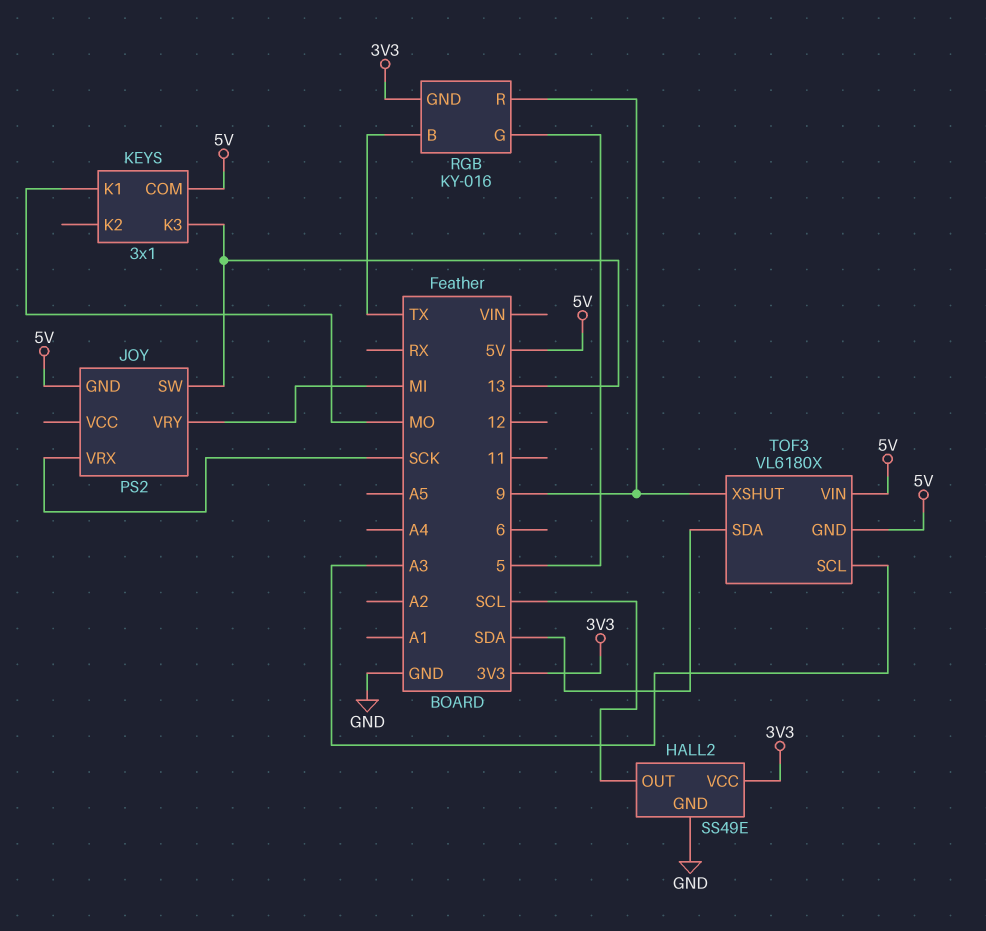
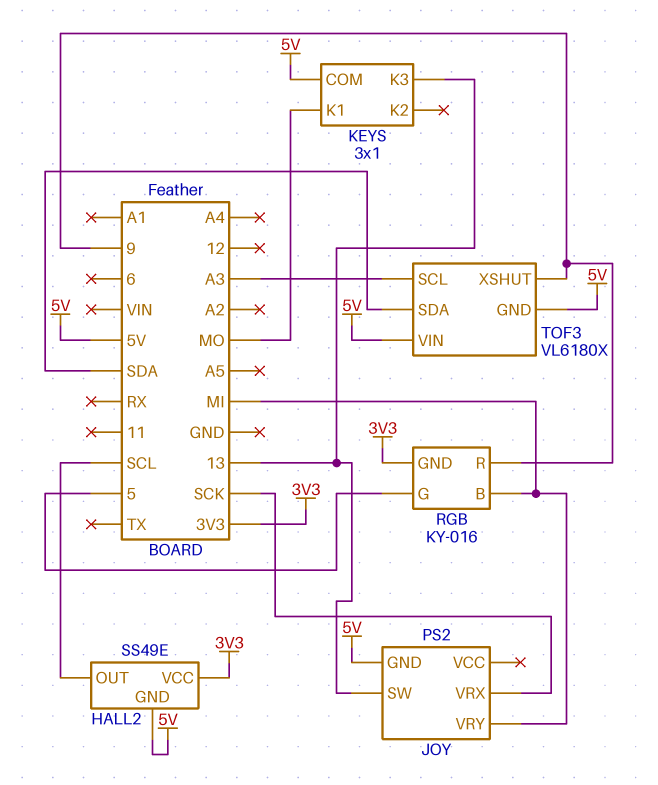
HALL2 pin GND: GND -> 5V
RGB pin B: TX -> MI

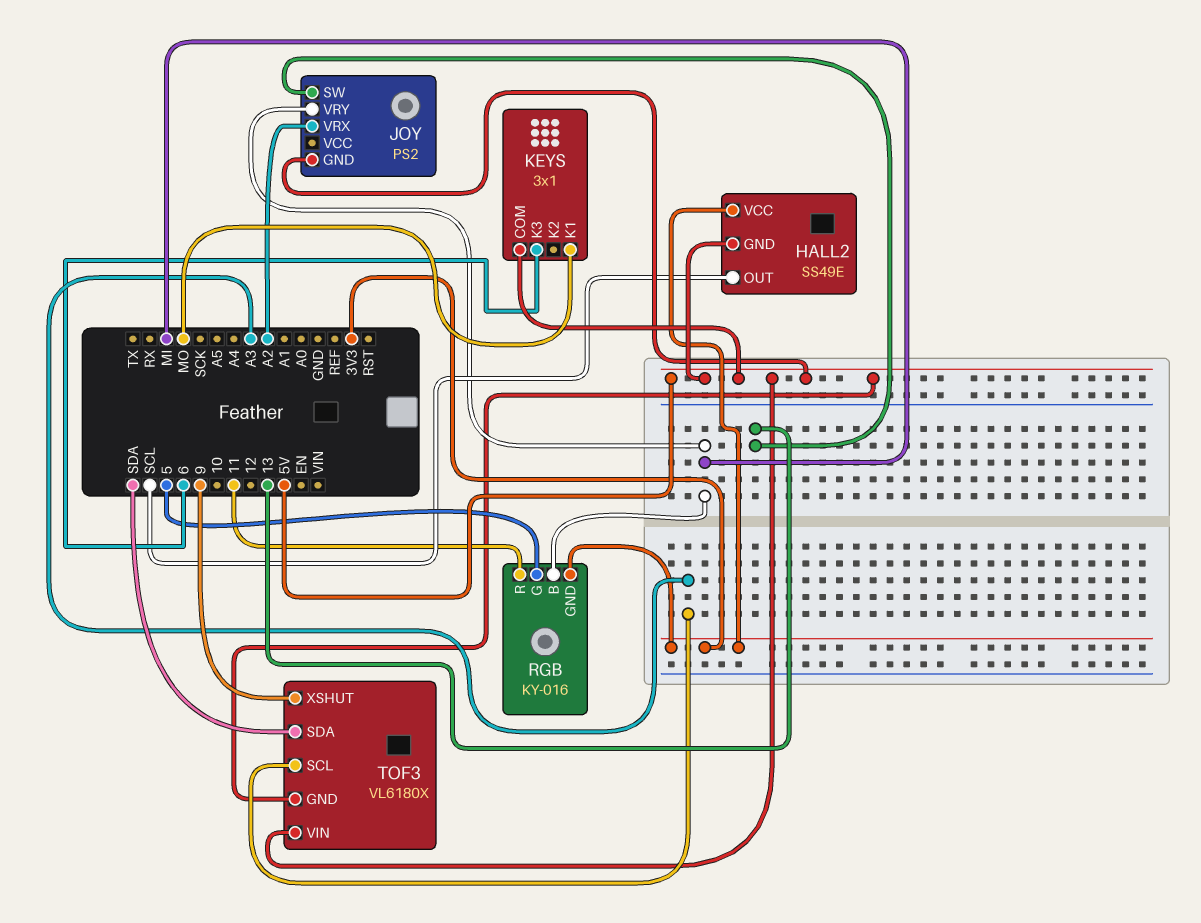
JOY pin VRX: SCK -> A2
KEYS pin K3: 13 -> 6
RGB pin R: 9 -> 11

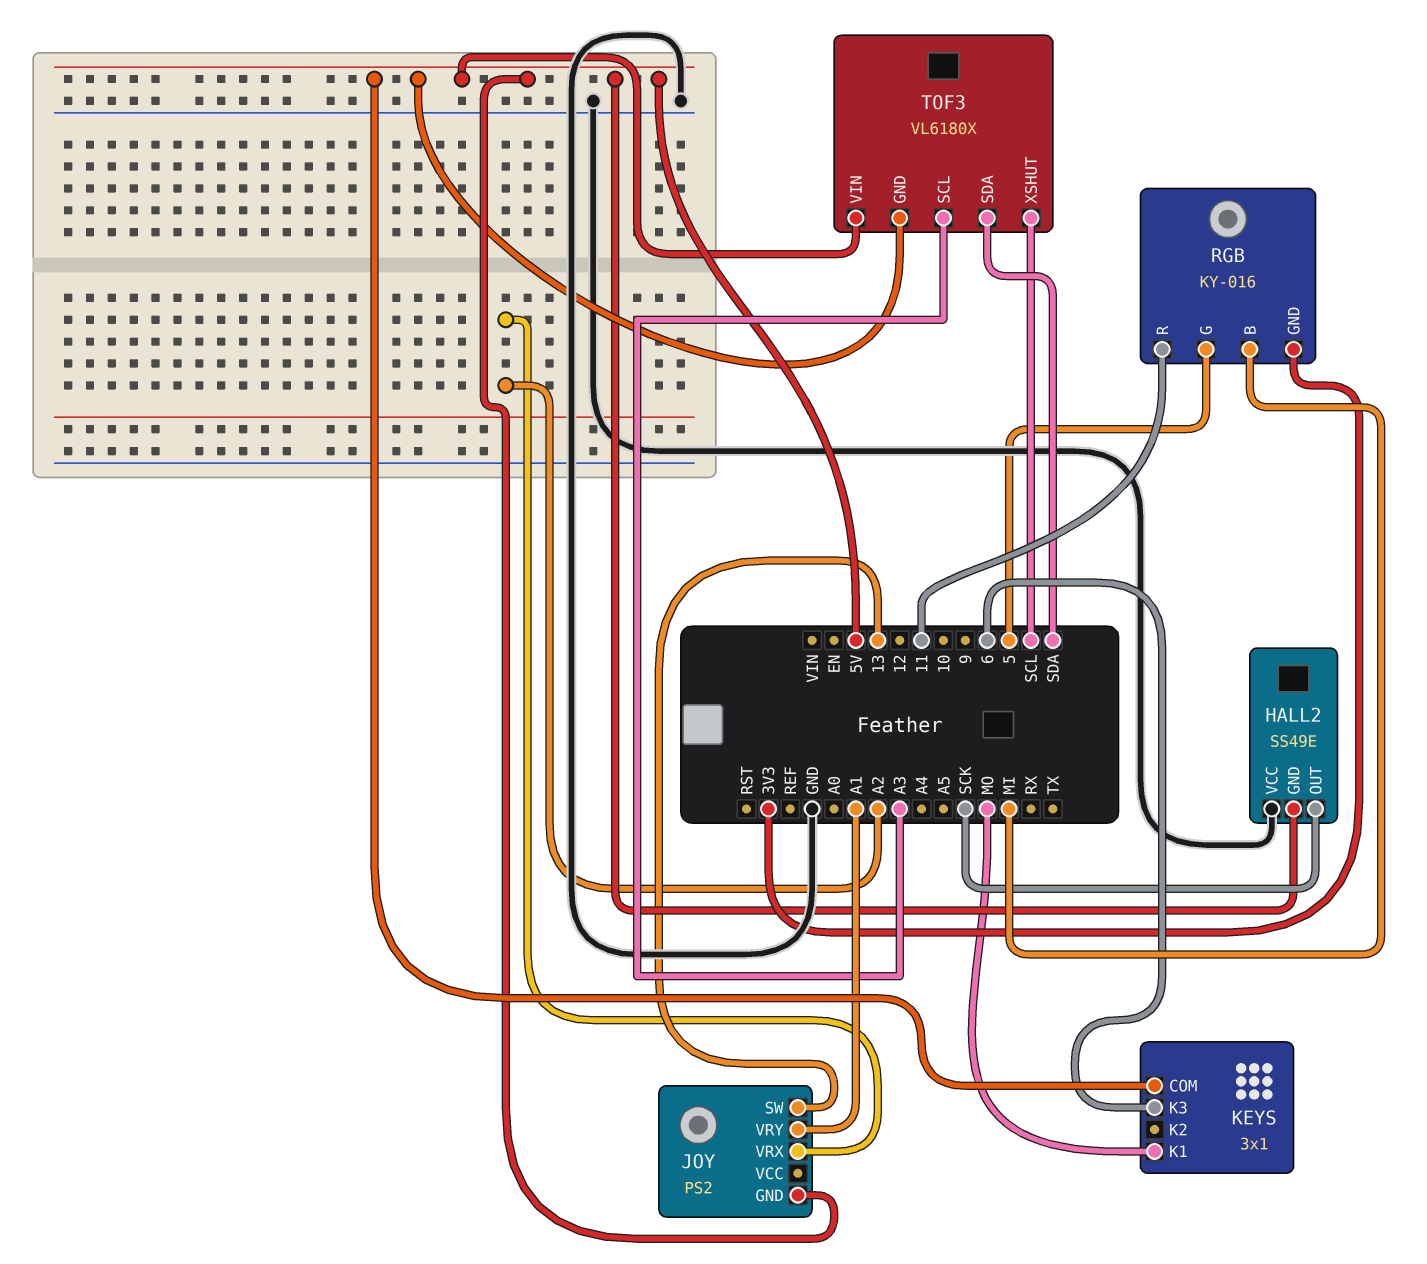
HALL2 pin OUT: SCL -> SCK
HALL2 pin VCC: 3V3 -> GND
JOY pin VRY: MI -> A1
TOF3 pin XSHUT: 9 -> SCL

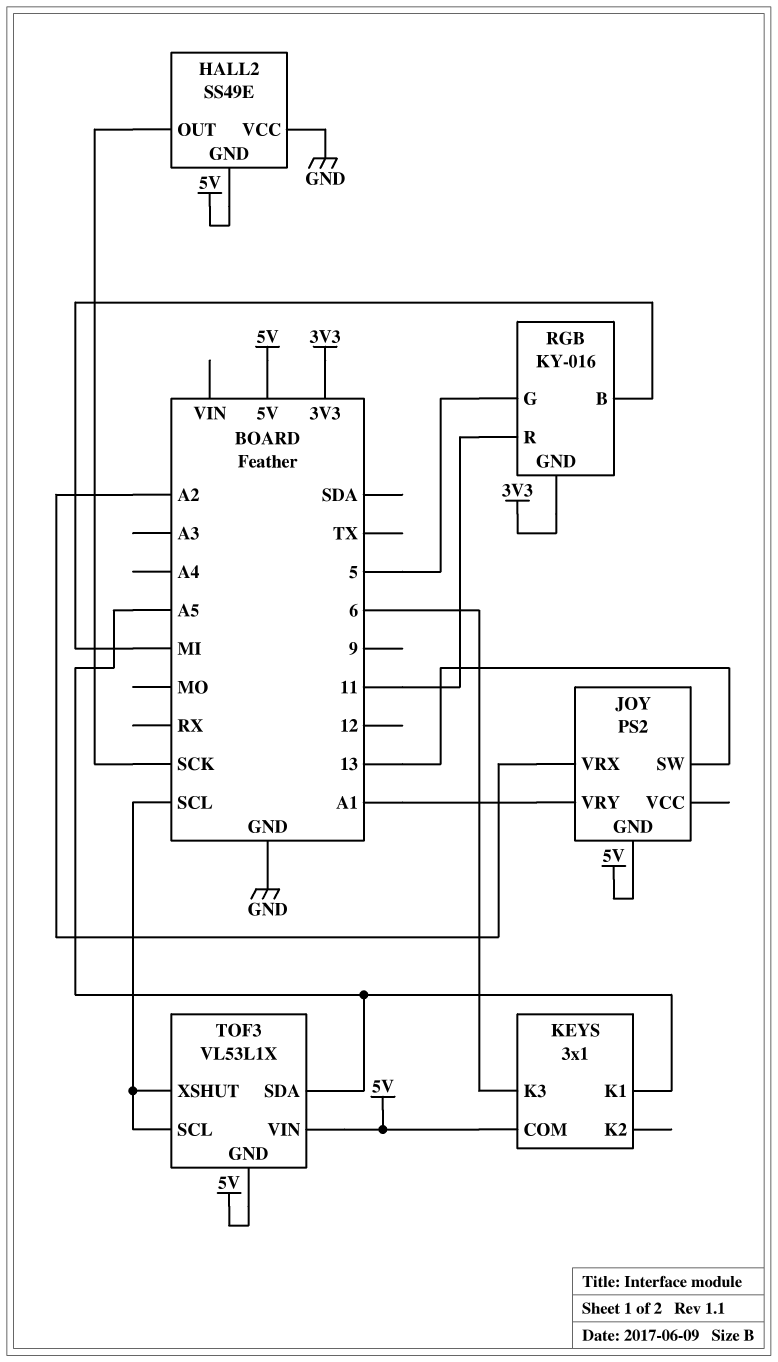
KEYS pin K1: MO -> A5
TOF3: VL6180X -> VL53L1X
TOF3 pin SCL: A3 -> SCL
TOF3 pin SDA: SDA -> A5

